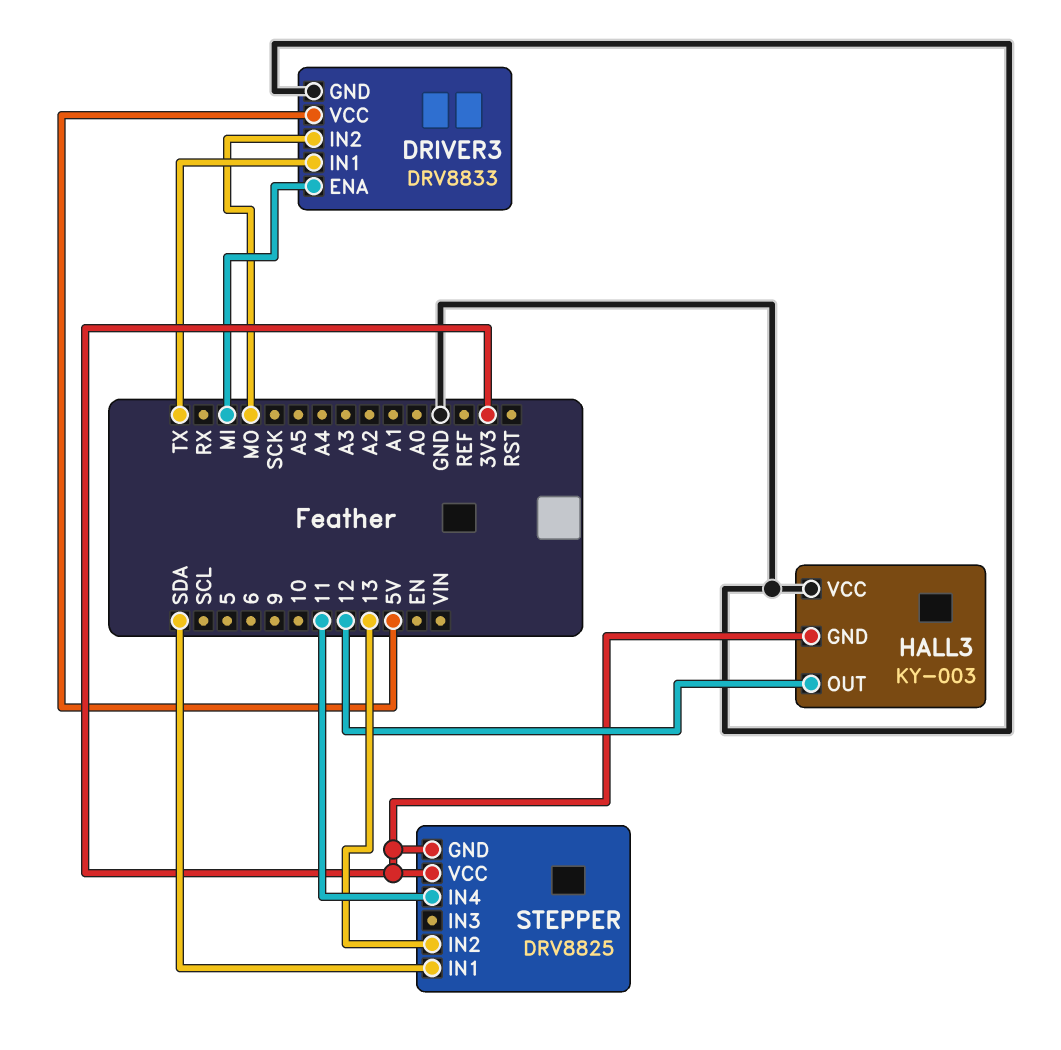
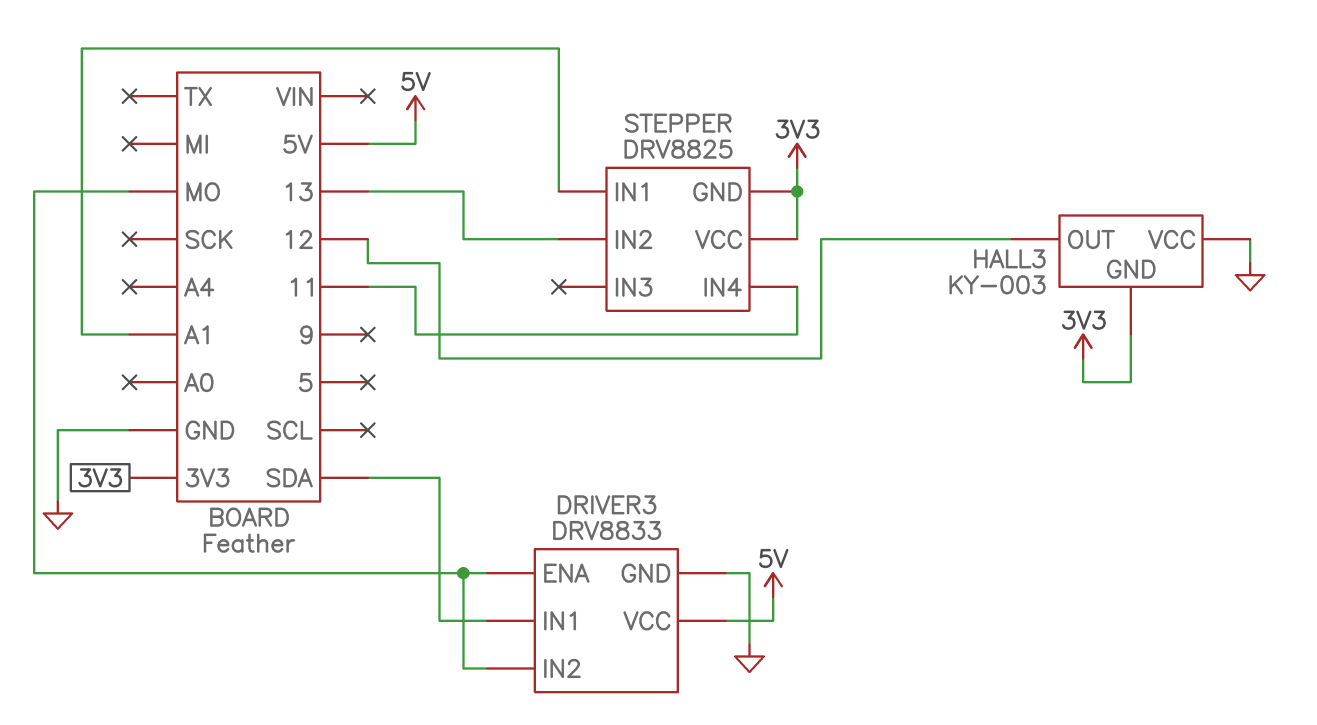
DRIVER3 pin ENA: MI -> MO
DRIVER3 pin IN1: TX -> SDA
STEPPER pin IN1: SDA -> A1

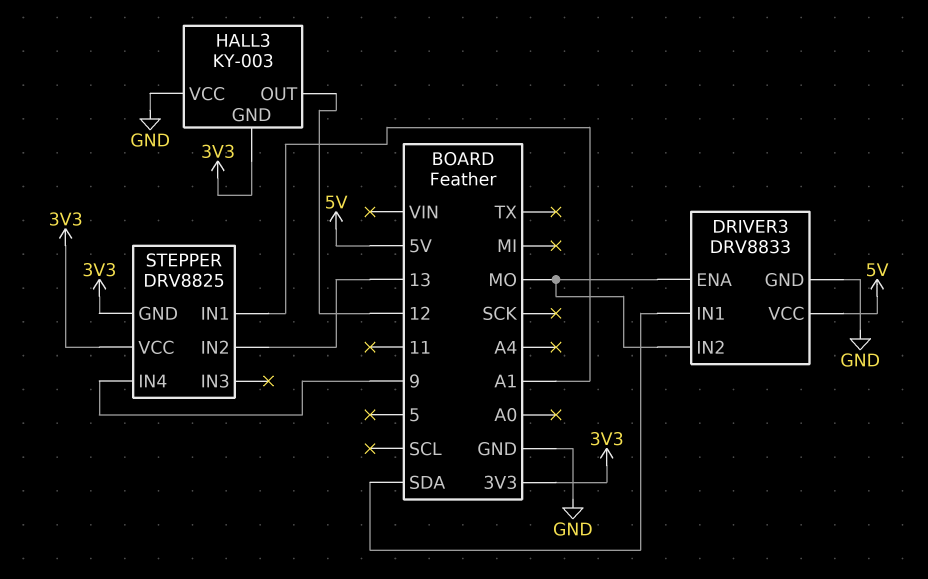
STEPPER pin IN4: 11 -> 9

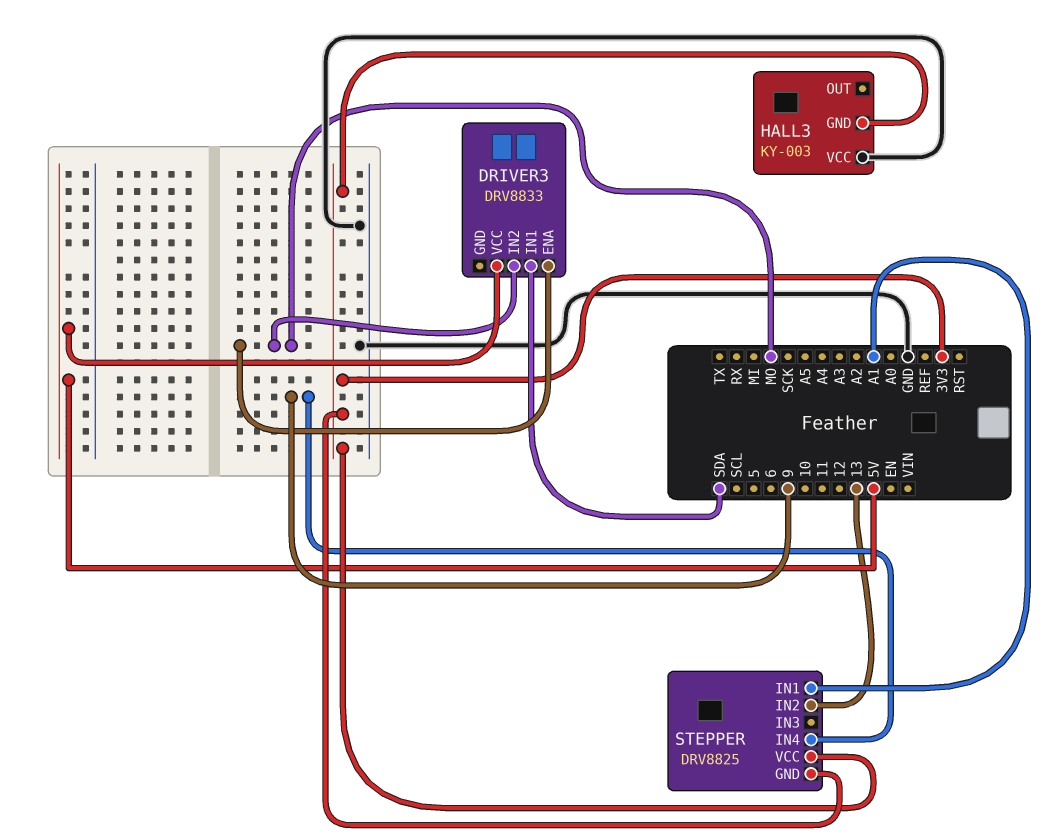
DRIVER3 pin GND: GND -> none
HALL3 pin OUT: 12 -> none

